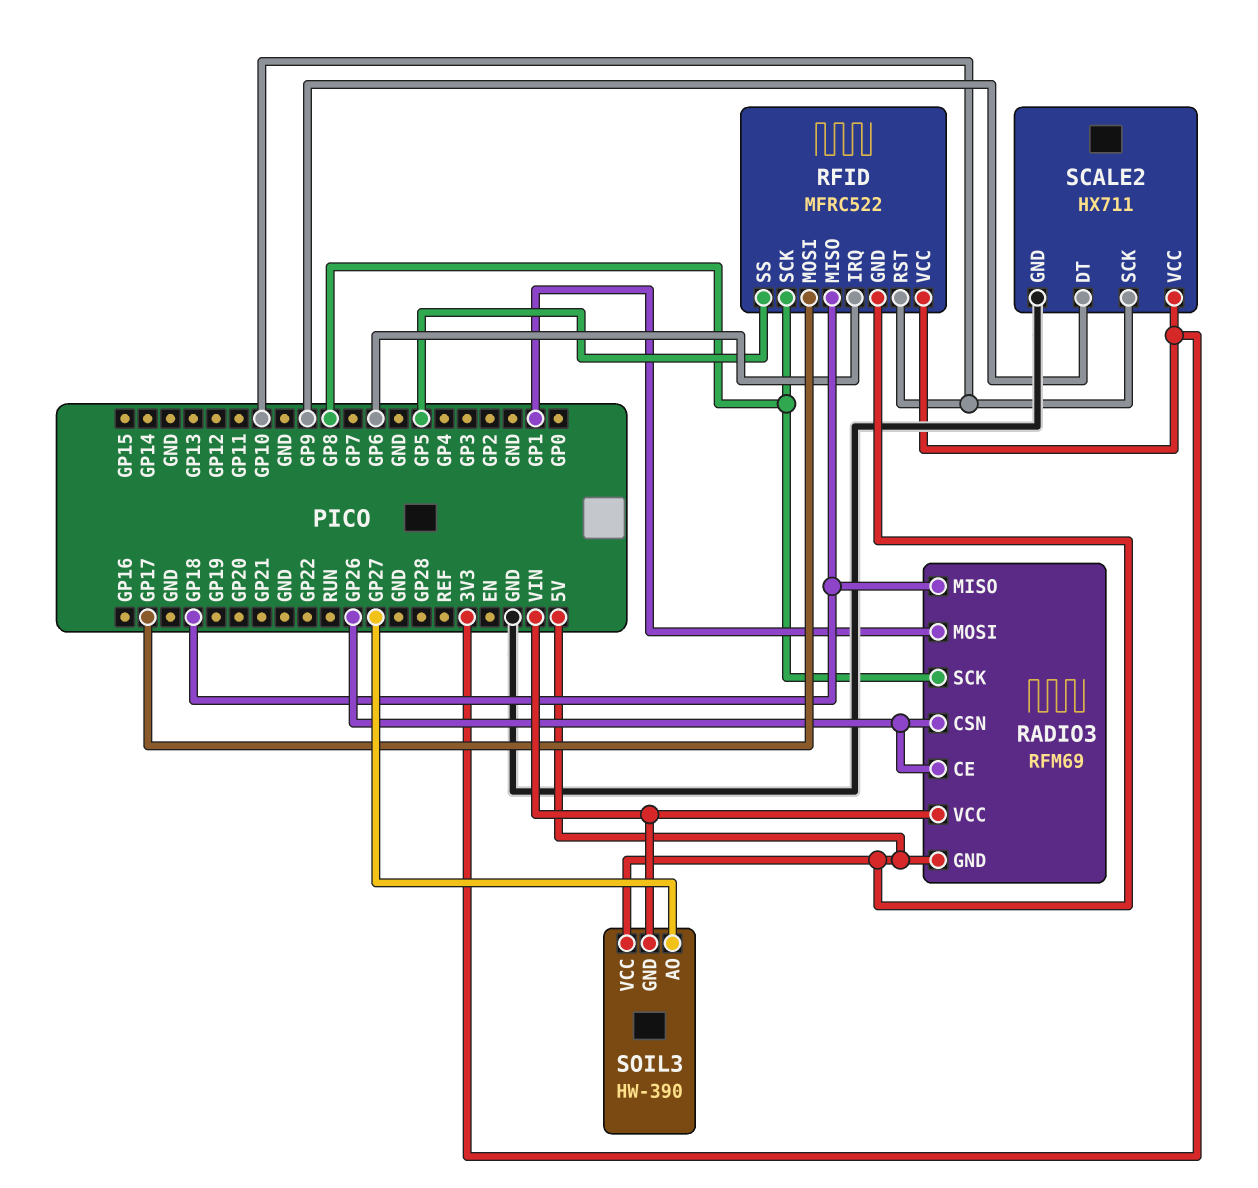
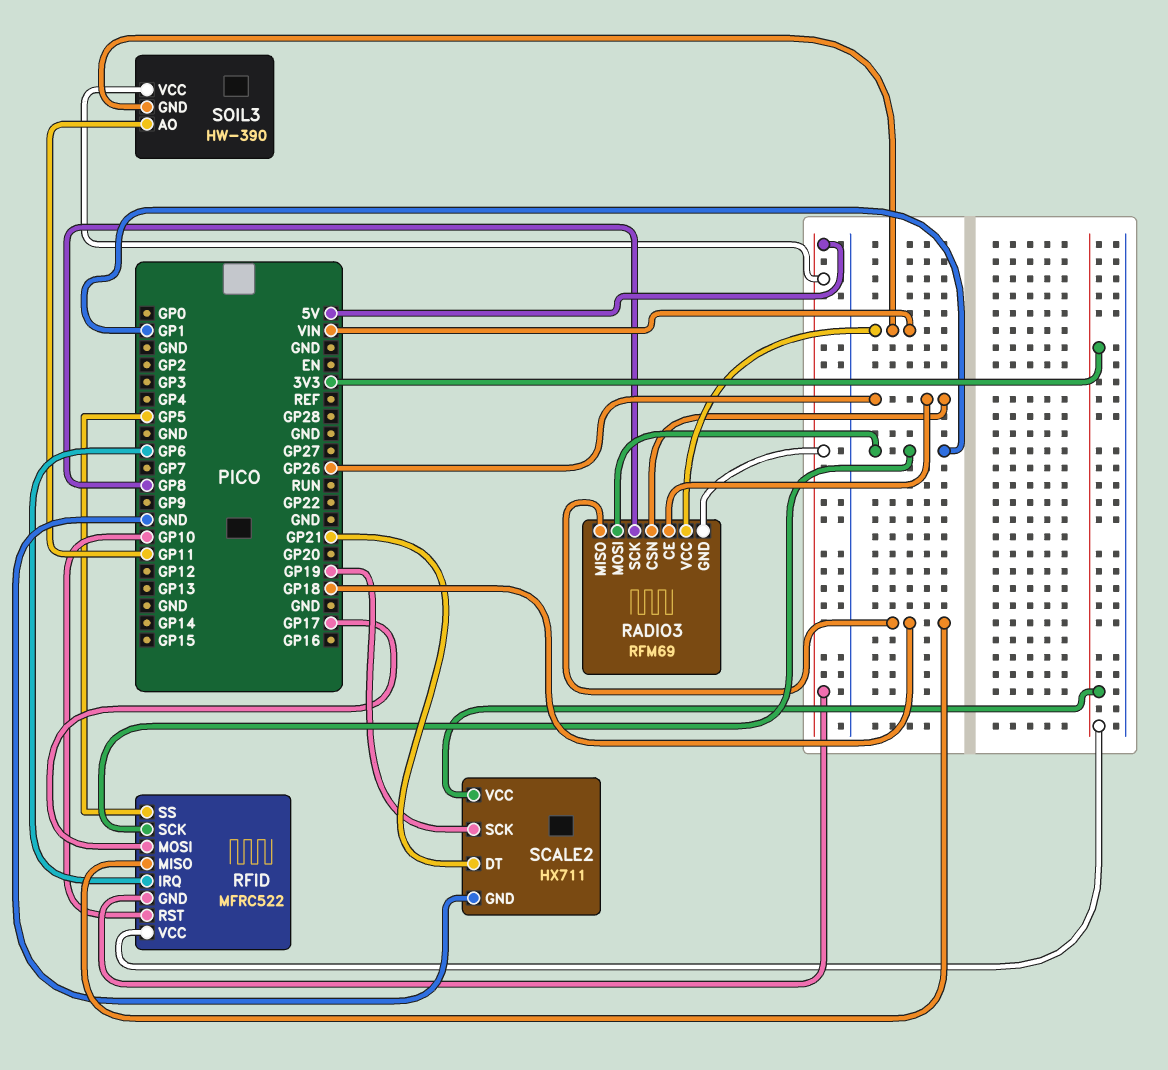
RFID pin SCK: GP8 -> GP1
SCALE2 pin DT: GP9 -> GP21
SCALE2 pin SCK: GP10 -> GP19
SOIL3 pin AO: GP27 -> GP11

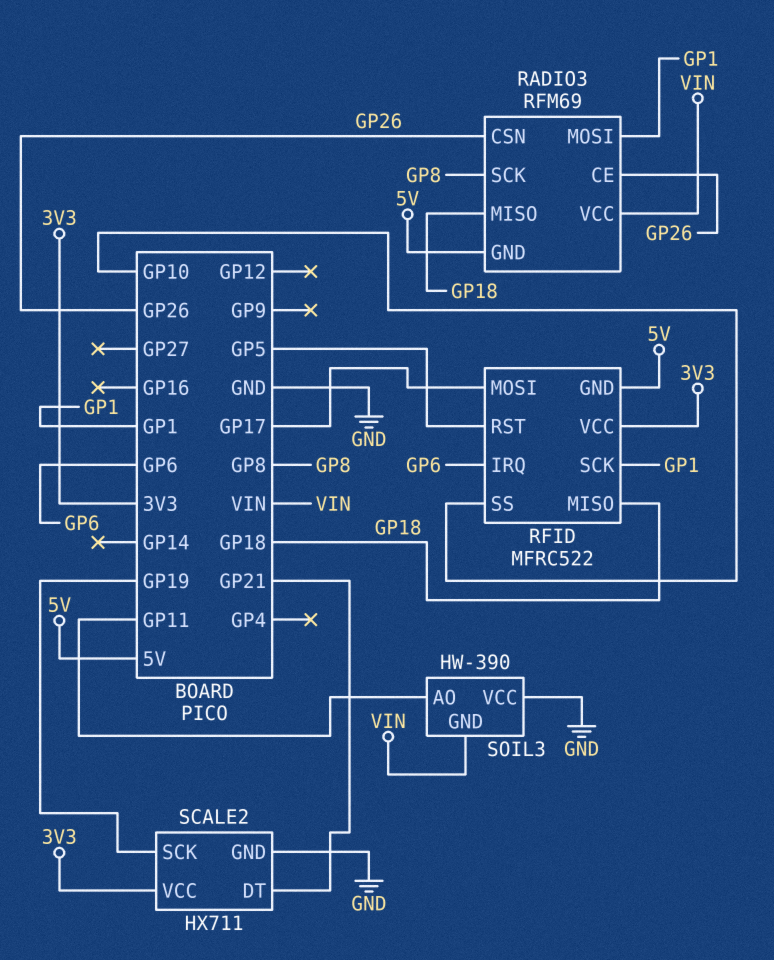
RFID pin RST: GP10 -> GP5
RFID pin SS: GP5 -> GP10
SOIL3 pin VCC: 5V -> GND

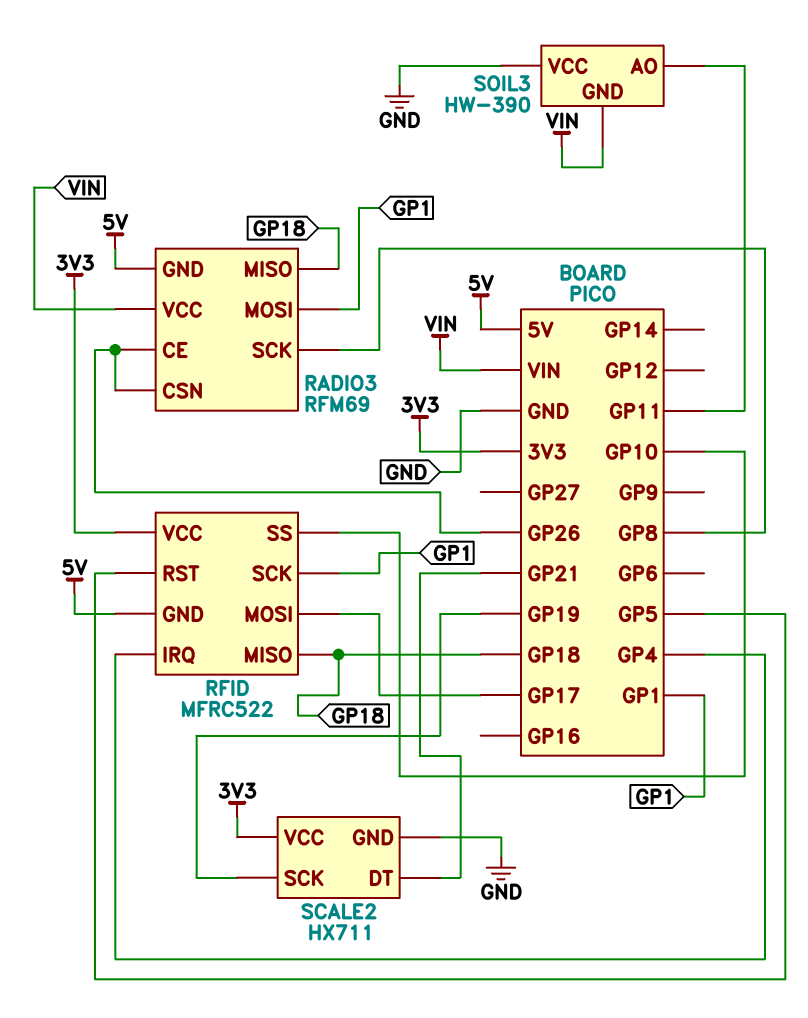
RFID pin IRQ: GP6 -> GP4

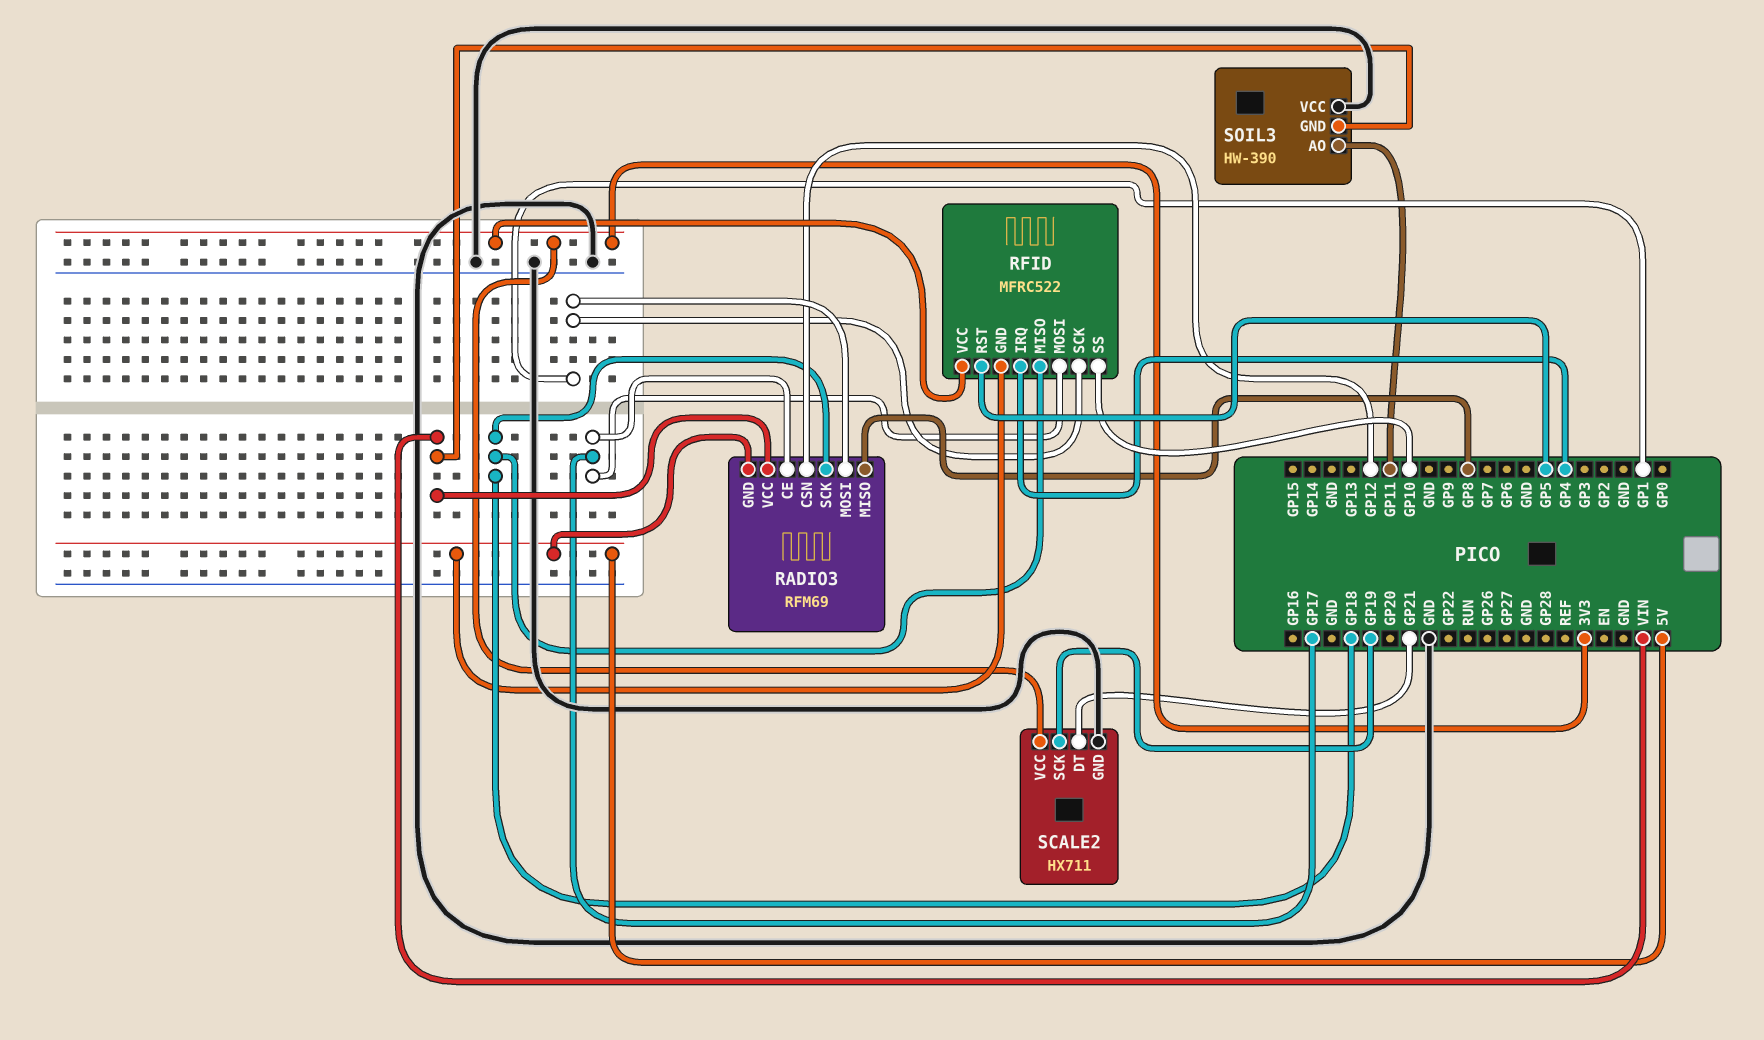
RADIO3 pin CE: GP26 -> GP17
RADIO3 pin CSN: GP26 -> GP12
RADIO3 pin MISO: GP18 -> GP8
RADIO3 pin SCK: GP8 -> GP18

